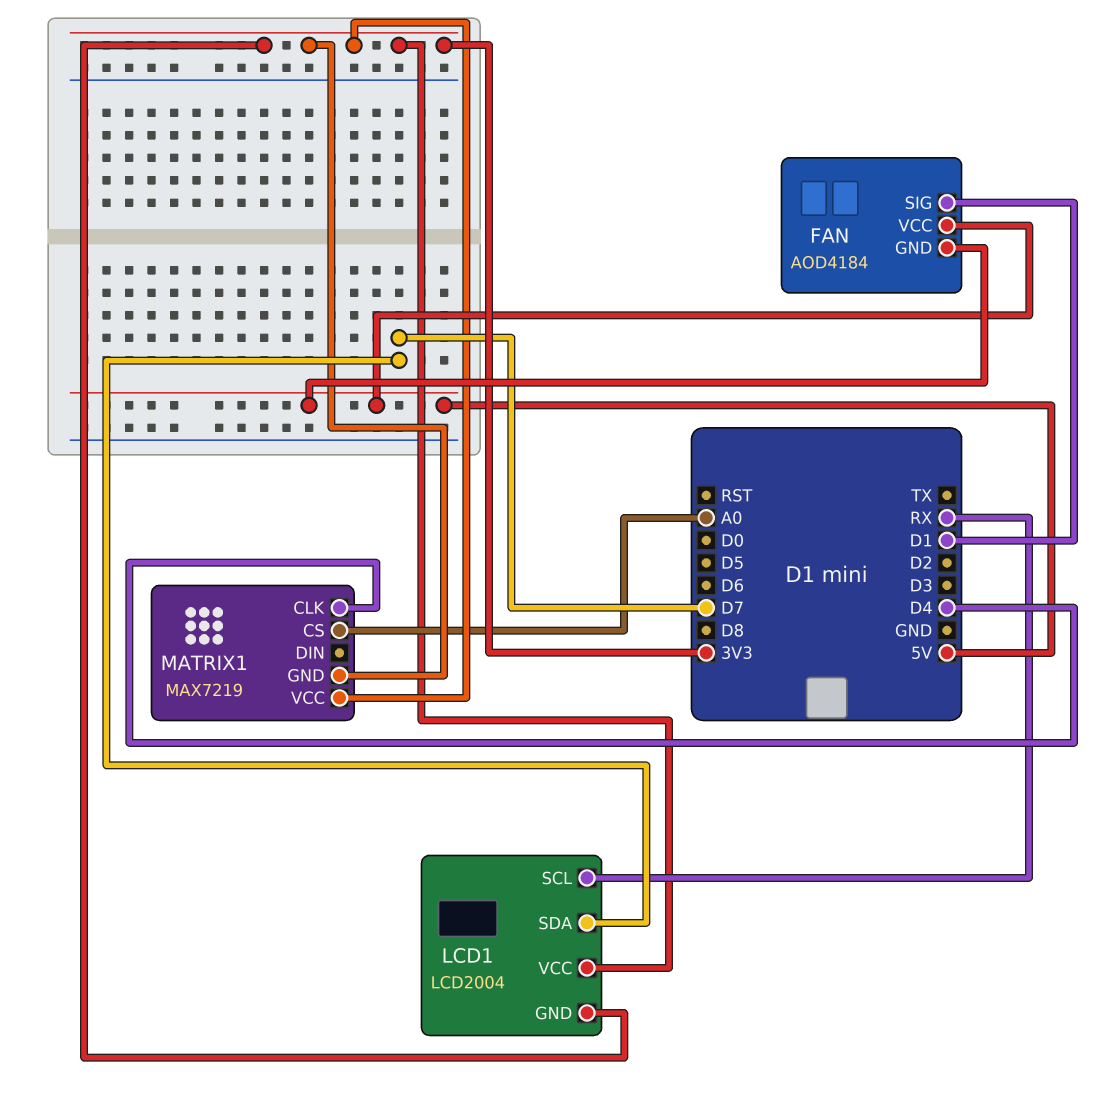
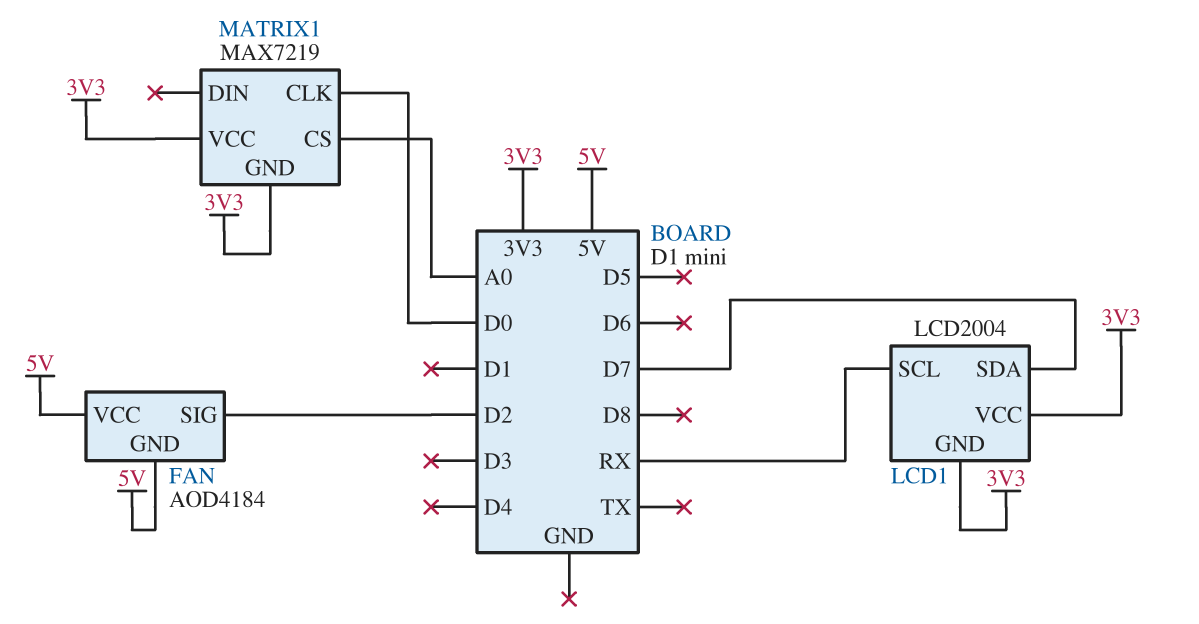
FAN pin SIG: D1 -> D2
MATRIX1 pin CLK: D4 -> D0

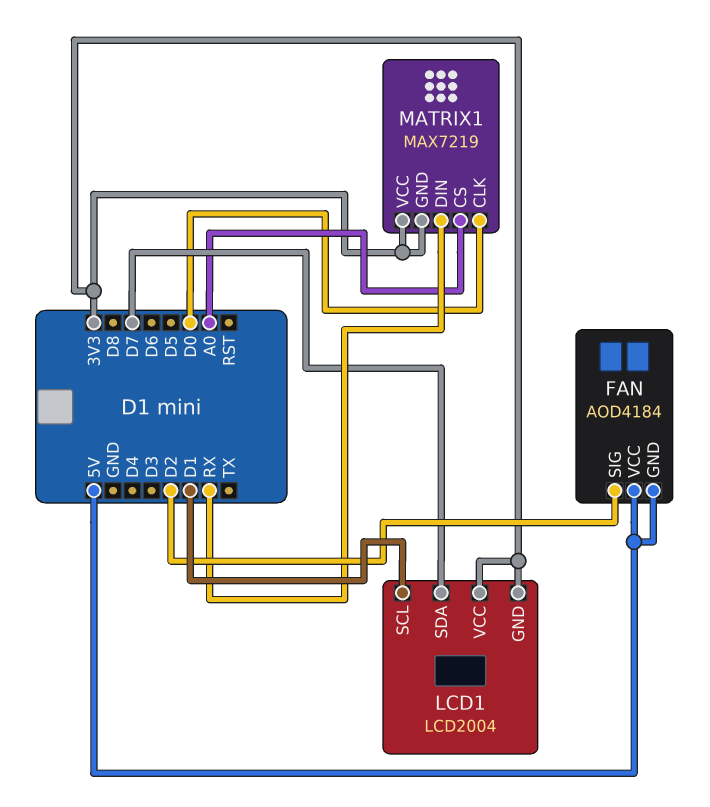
LCD1 pin SCL: RX -> D1
MATRIX1 pin DIN: none -> RX

